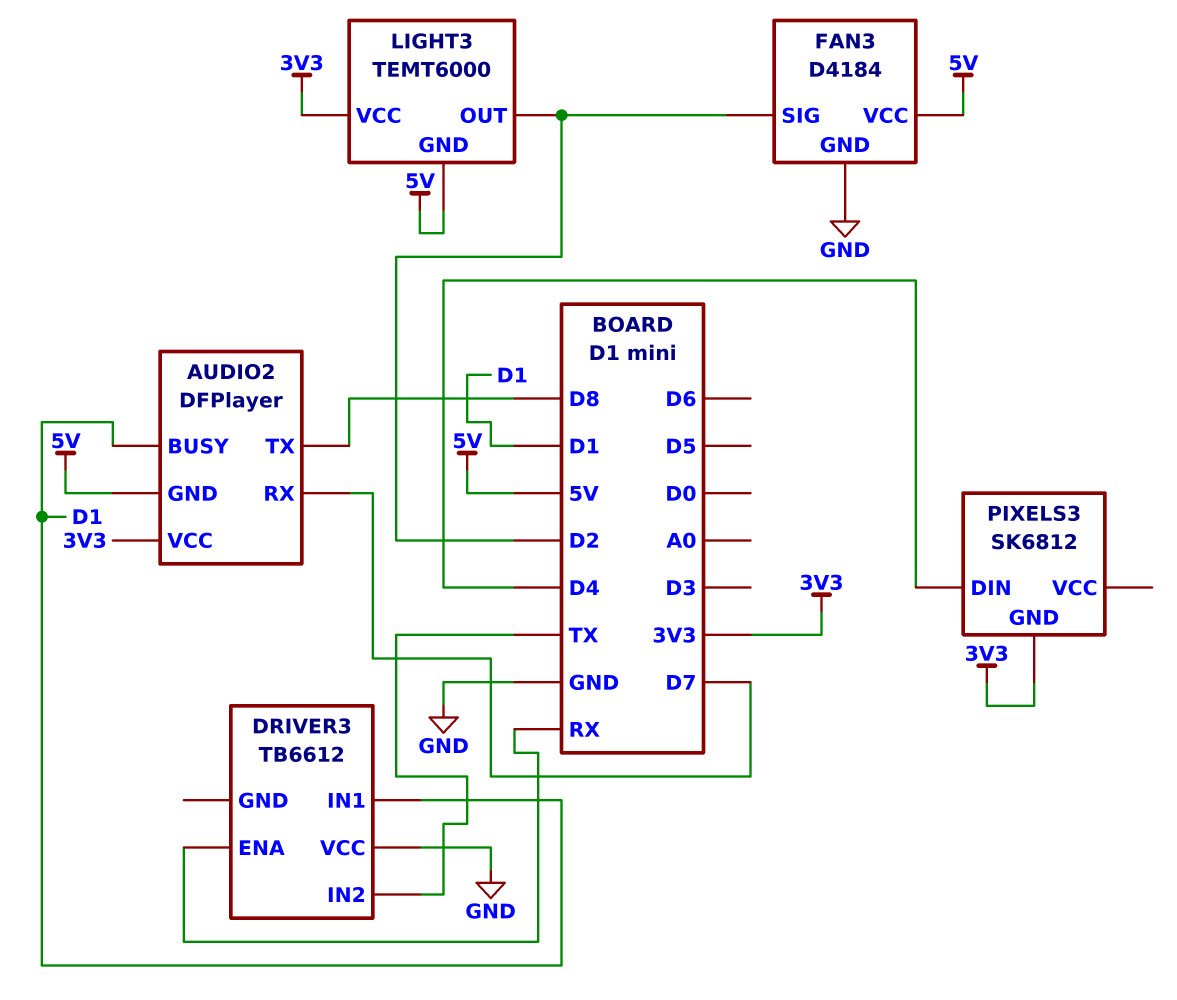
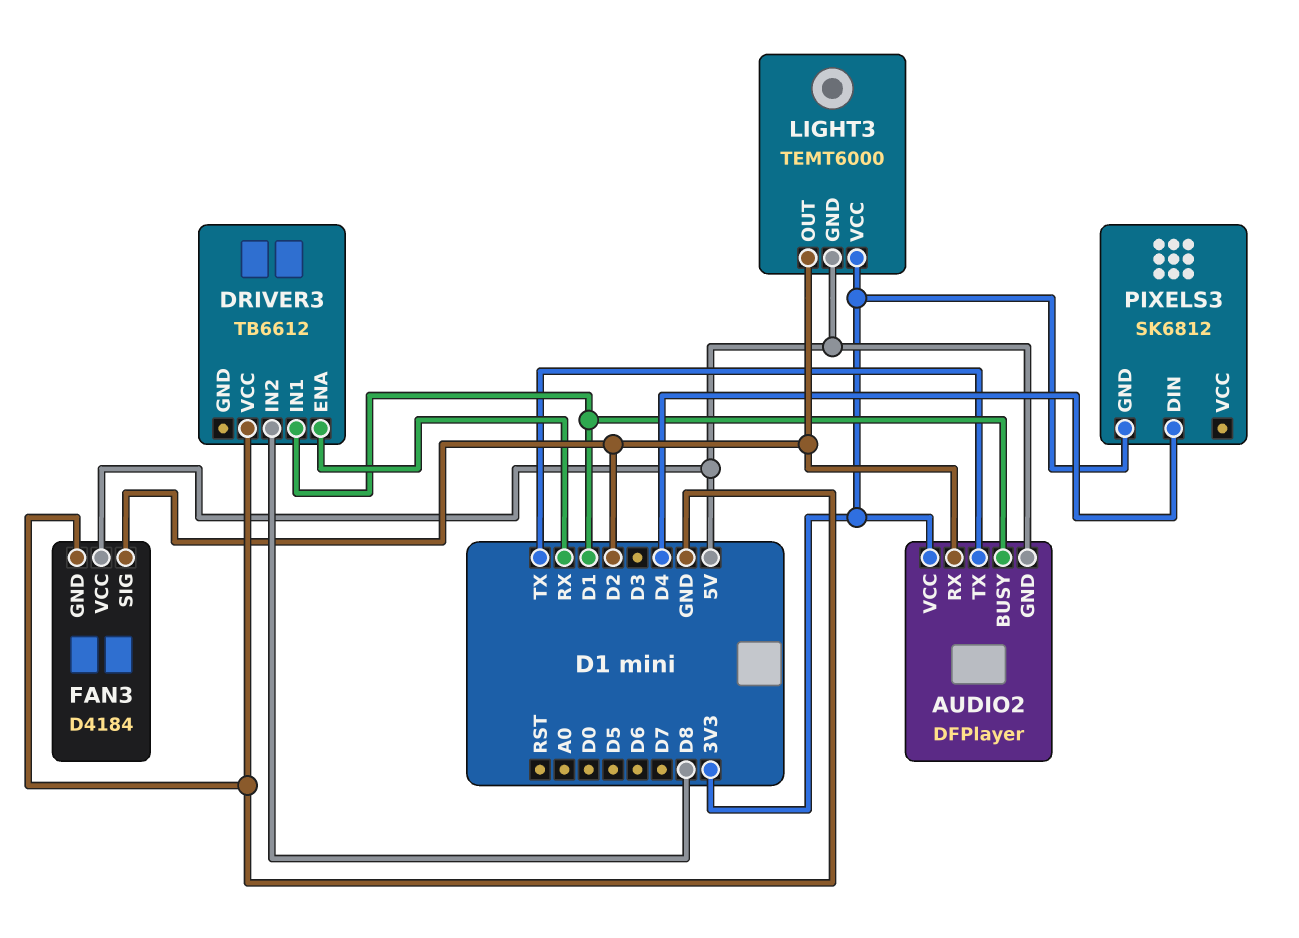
AUDIO2 pin RX: D7 -> D2
AUDIO2 pin TX: D8 -> TX
DRIVER3 pin IN2: TX -> D8

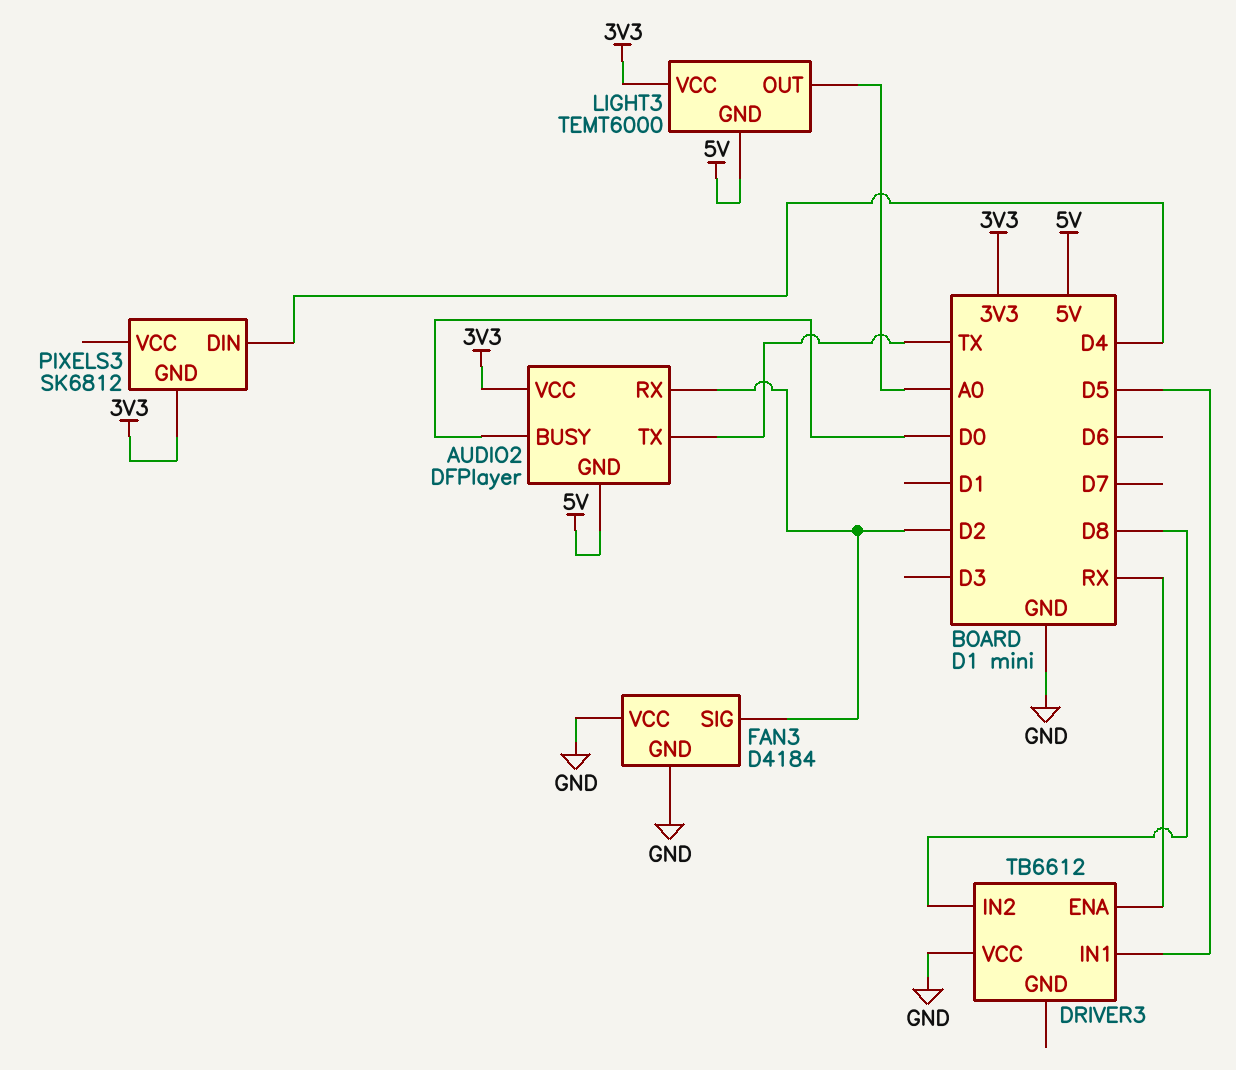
AUDIO2 pin BUSY: D1 -> D0
DRIVER3 pin IN1: D1 -> D5
FAN3 pin VCC: 5V -> GND
LIGHT3 pin OUT: D2 -> A0

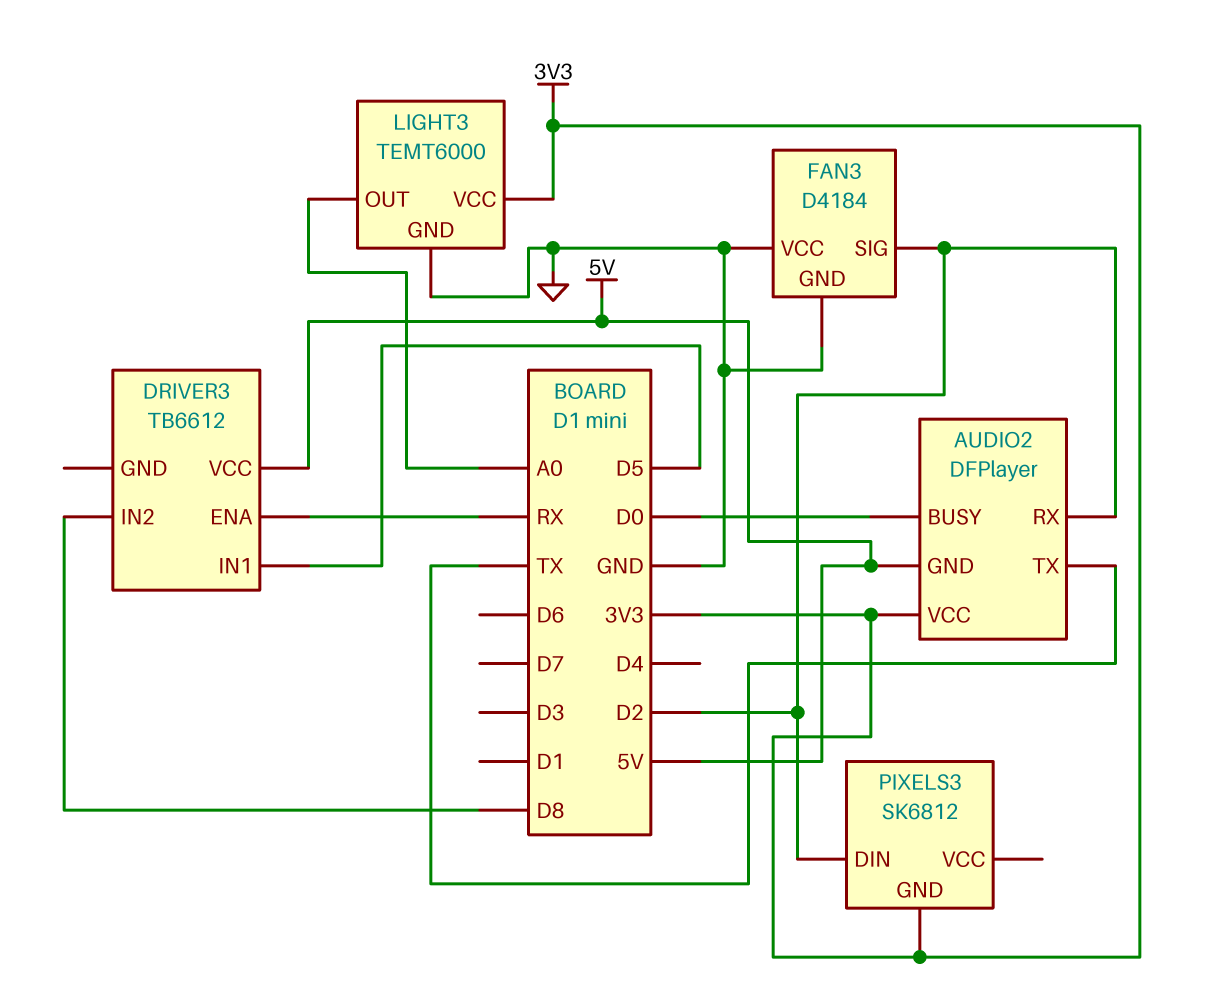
DRIVER3 pin VCC: GND -> 5V
LIGHT3 pin GND: 5V -> GND
PIXELS3 pin DIN: D4 -> D2

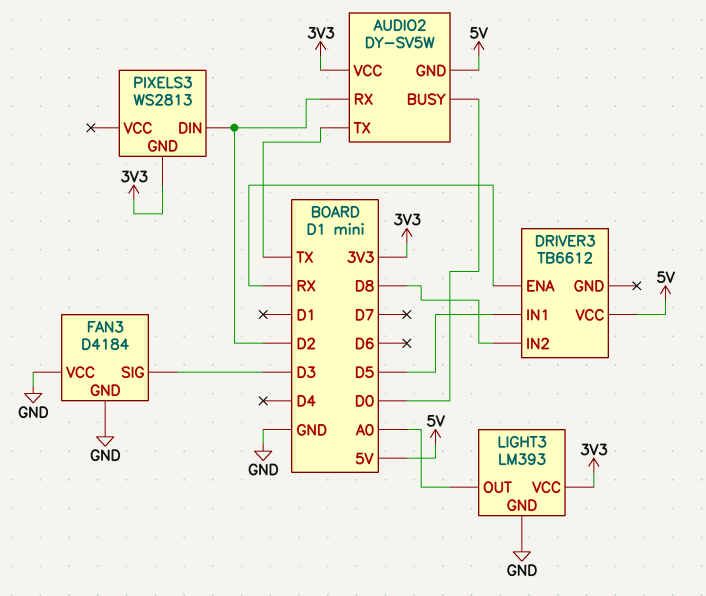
AUDIO2: DFPlayer -> DY-SV5W
FAN3 pin SIG: D2 -> D3
LIGHT3: TEMT6000 -> LM393
PIXELS3: SK6812 -> WS2813

